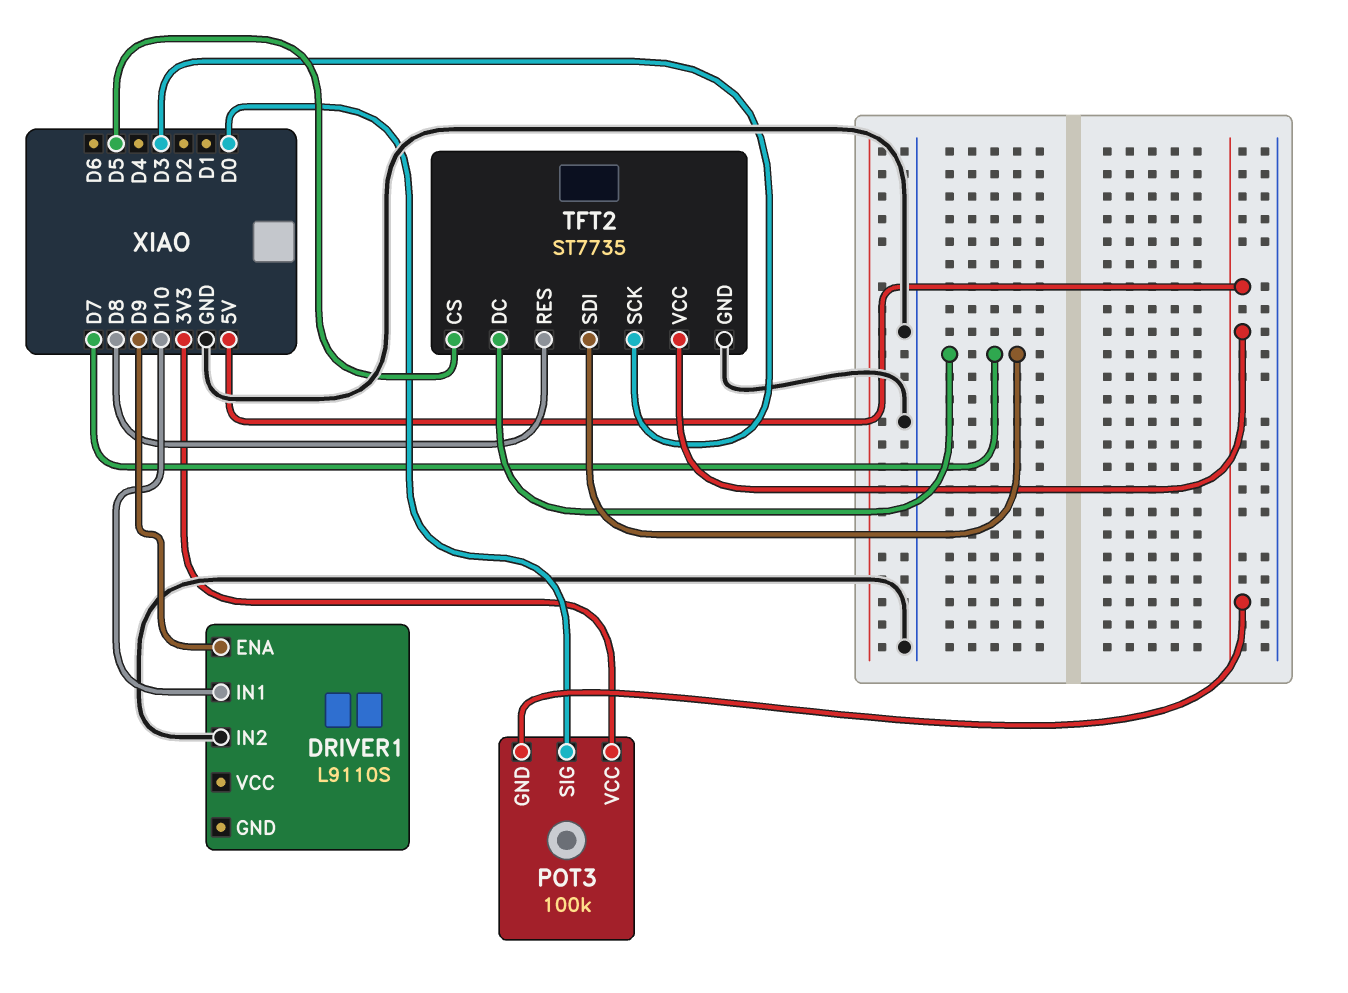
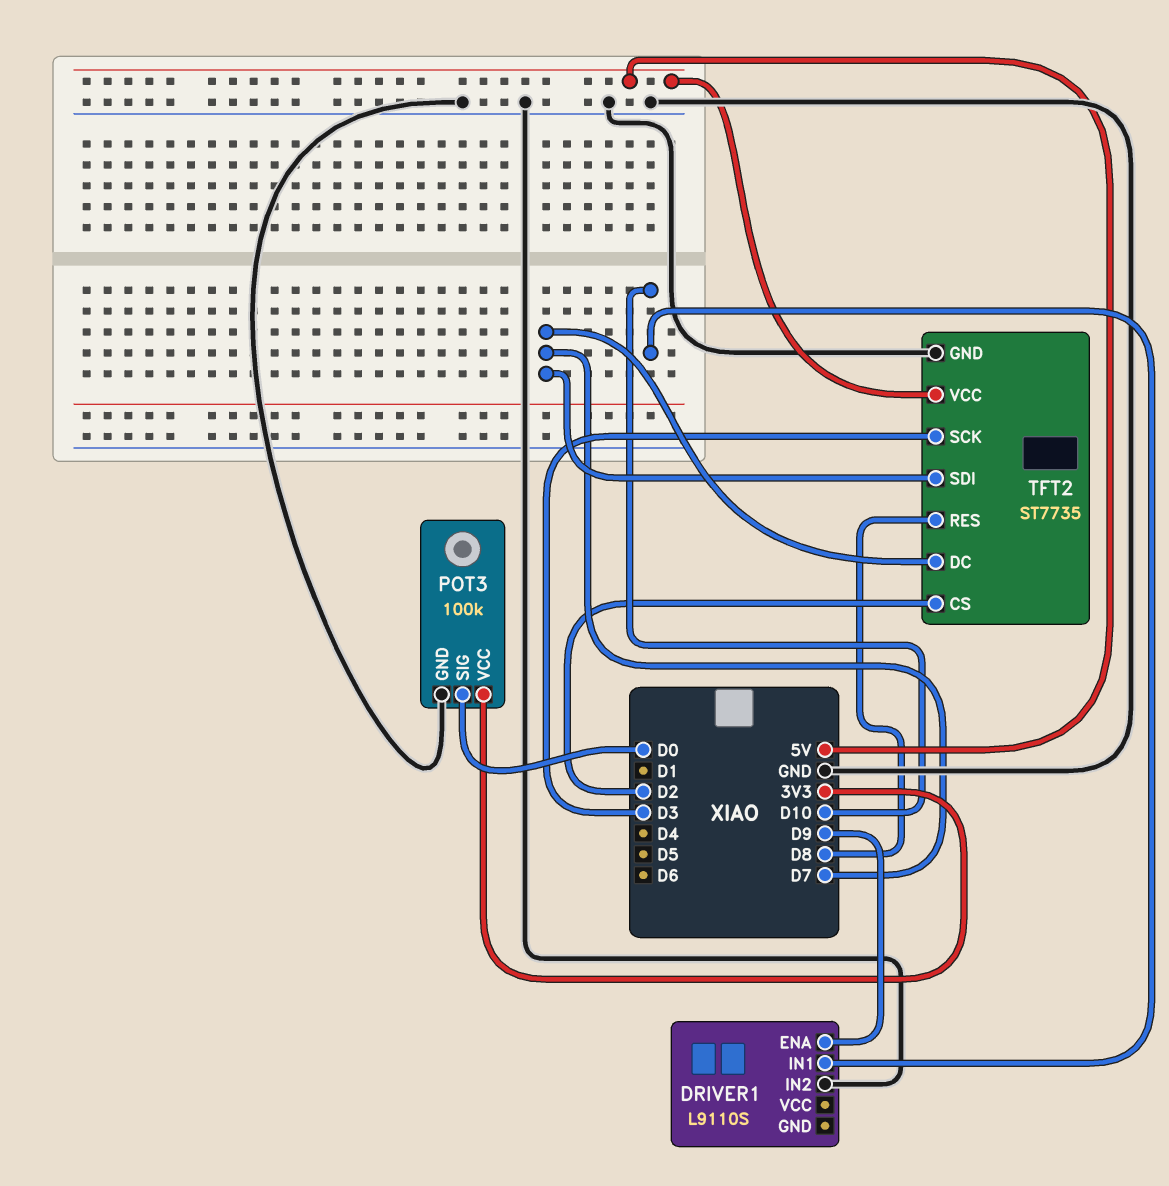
POT3 pin GND: 5V -> GND
TFT2 pin CS: D5 -> D2

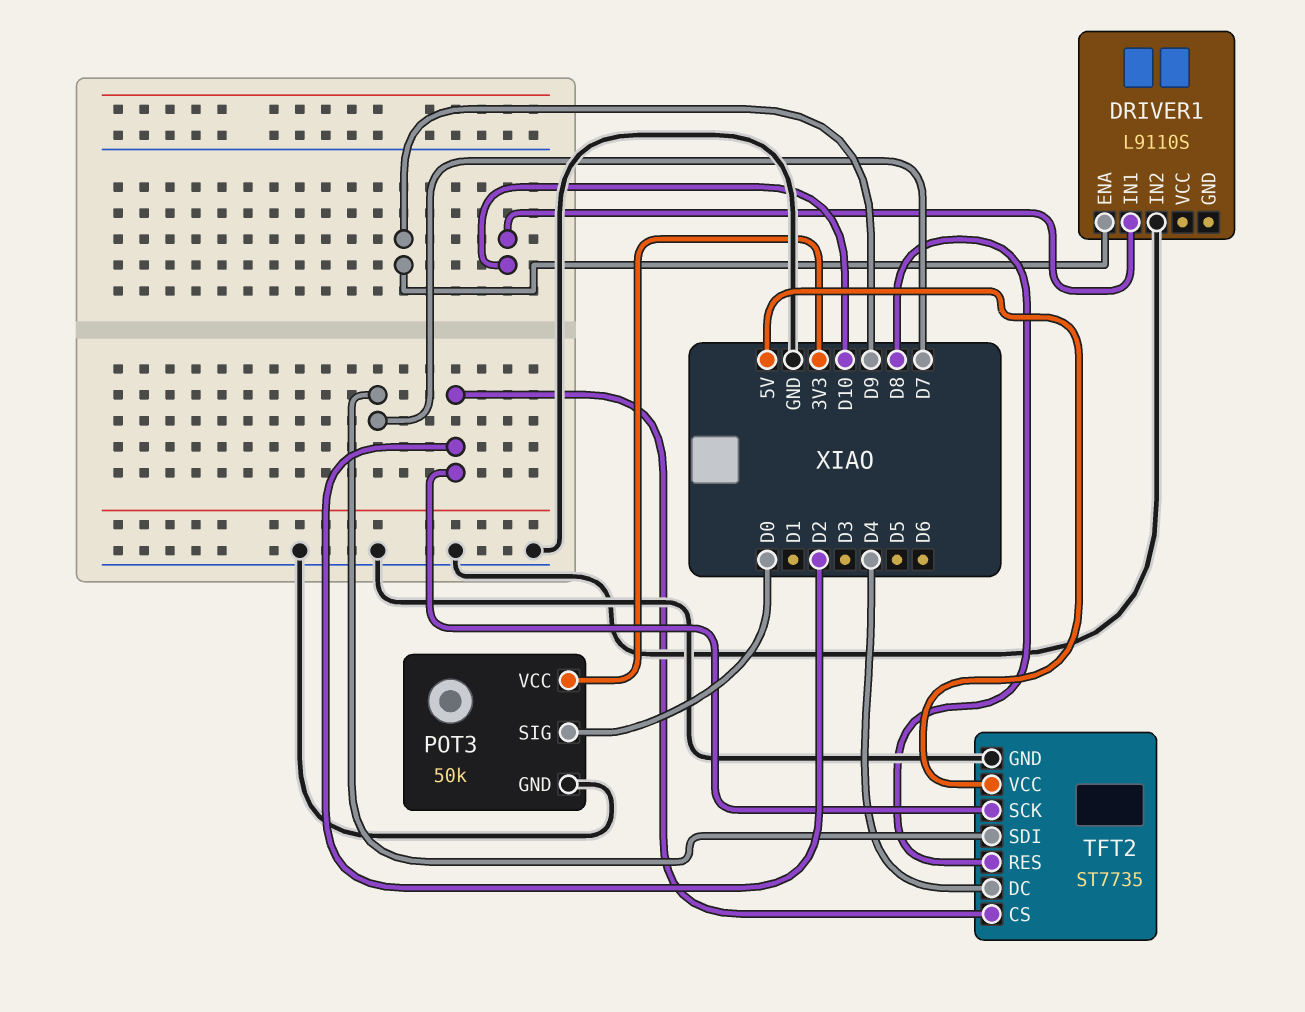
POT3: 100k -> 50k
TFT2 pin DC: D7 -> D4
TFT2 pin SCK: D3 -> D2

